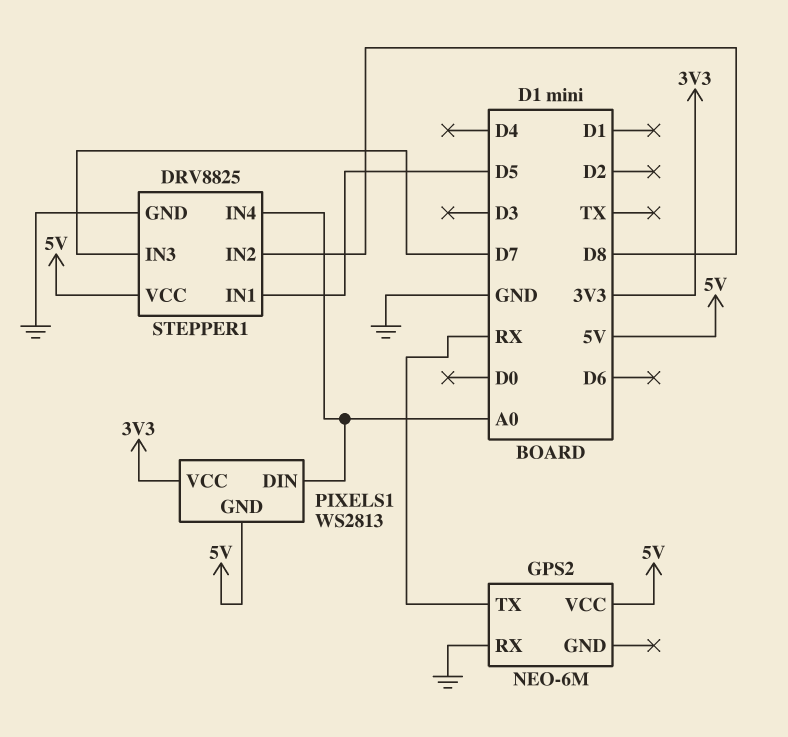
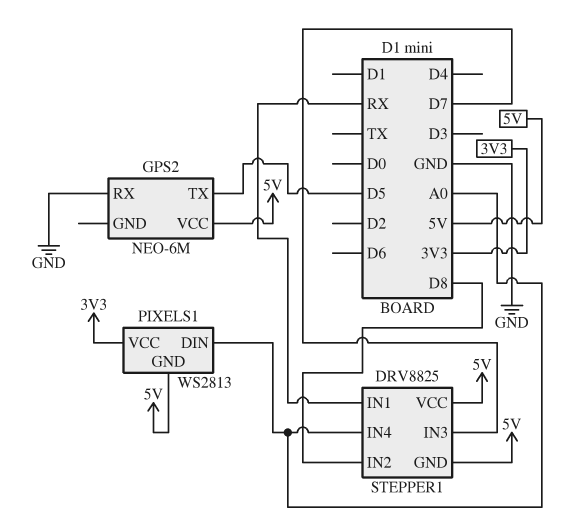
GPS2 pin TX: RX -> D5
STEPPER1 pin GND: GND -> 5V
STEPPER1 pin IN1: D5 -> RX

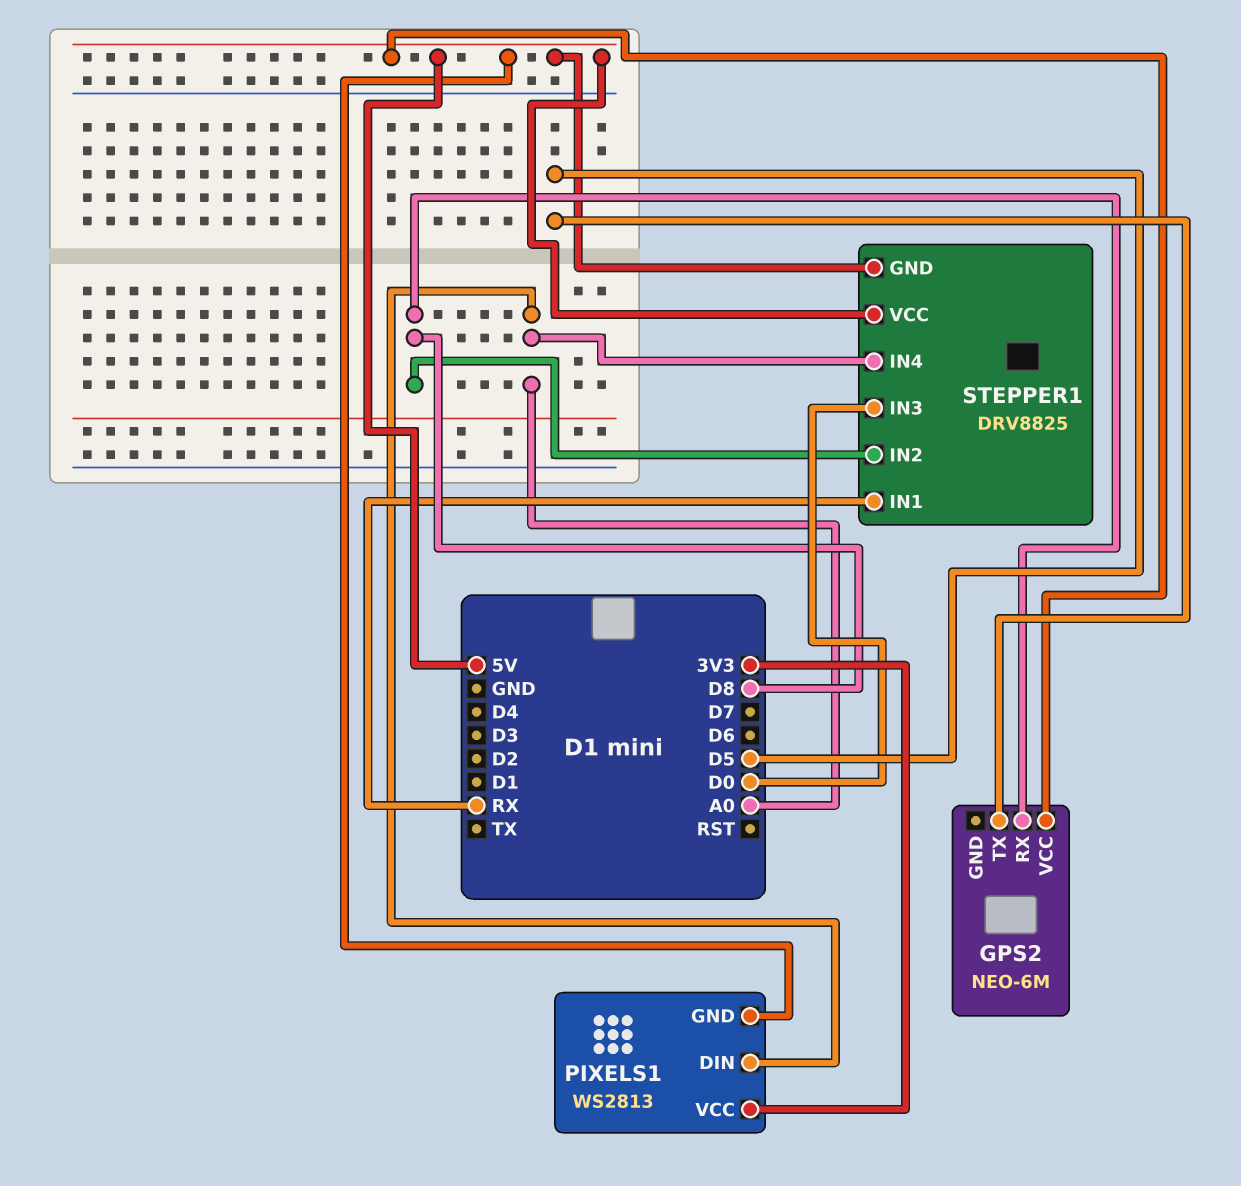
GPS2 pin RX: GND -> D8
STEPPER1 pin IN3: D7 -> D0

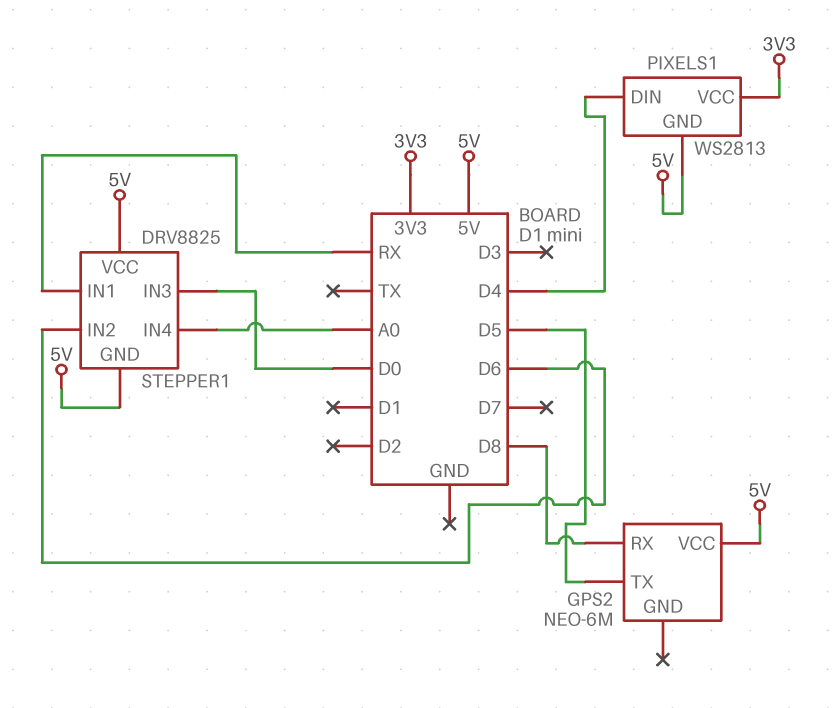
PIXELS1 pin DIN: A0 -> D4
STEPPER1 pin IN2: D8 -> D6

